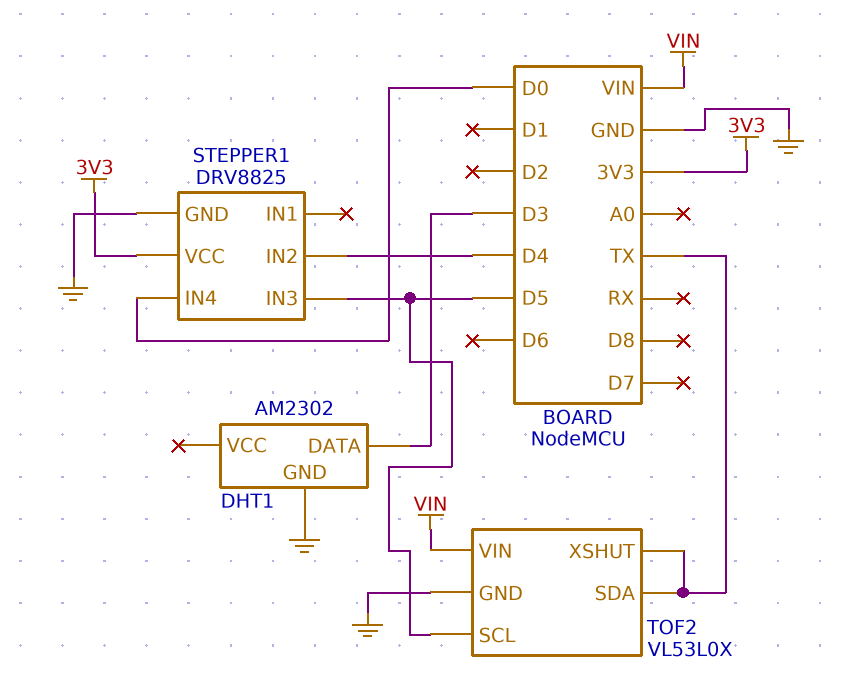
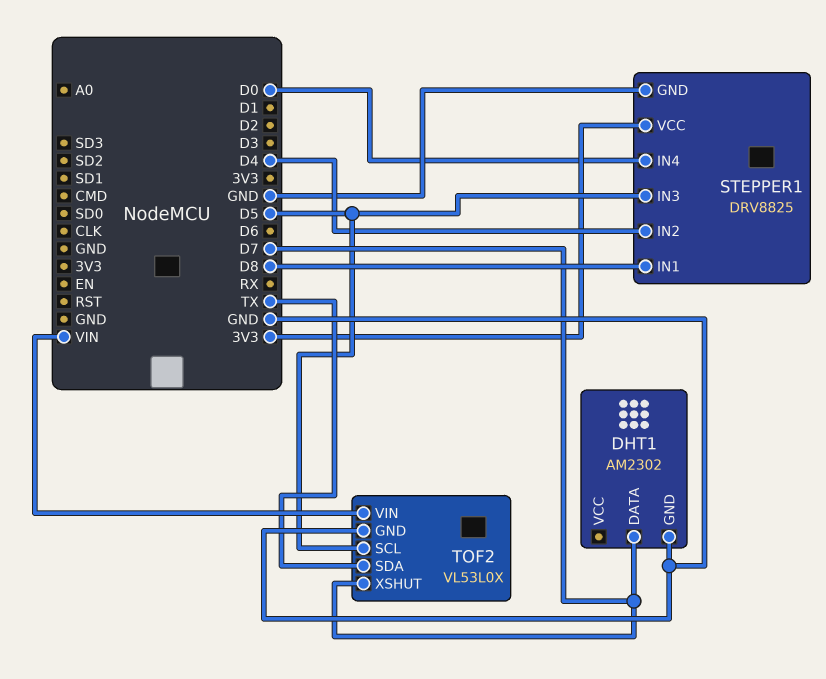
DHT1 pin DATA: D3 -> D7
STEPPER1 pin IN1: none -> D8
TOF2 pin XSHUT: TX -> D7

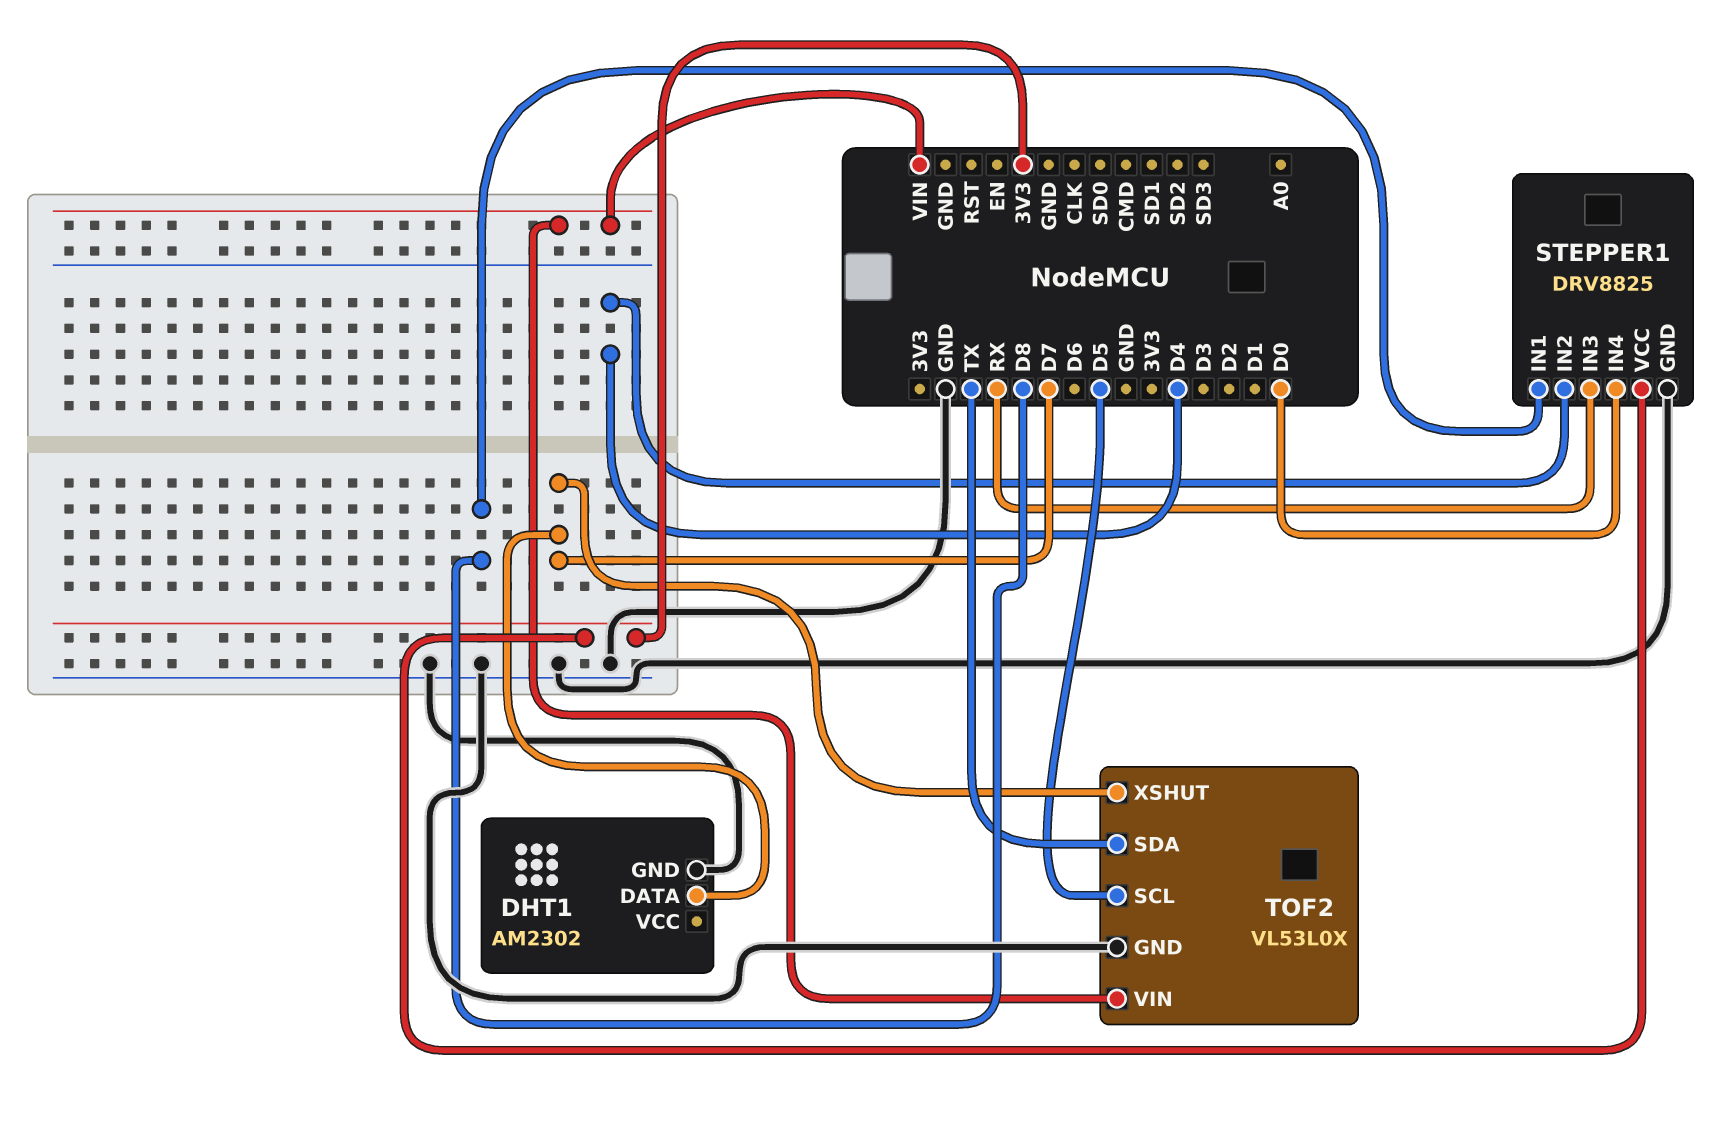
STEPPER1 pin IN3: D5 -> RX

